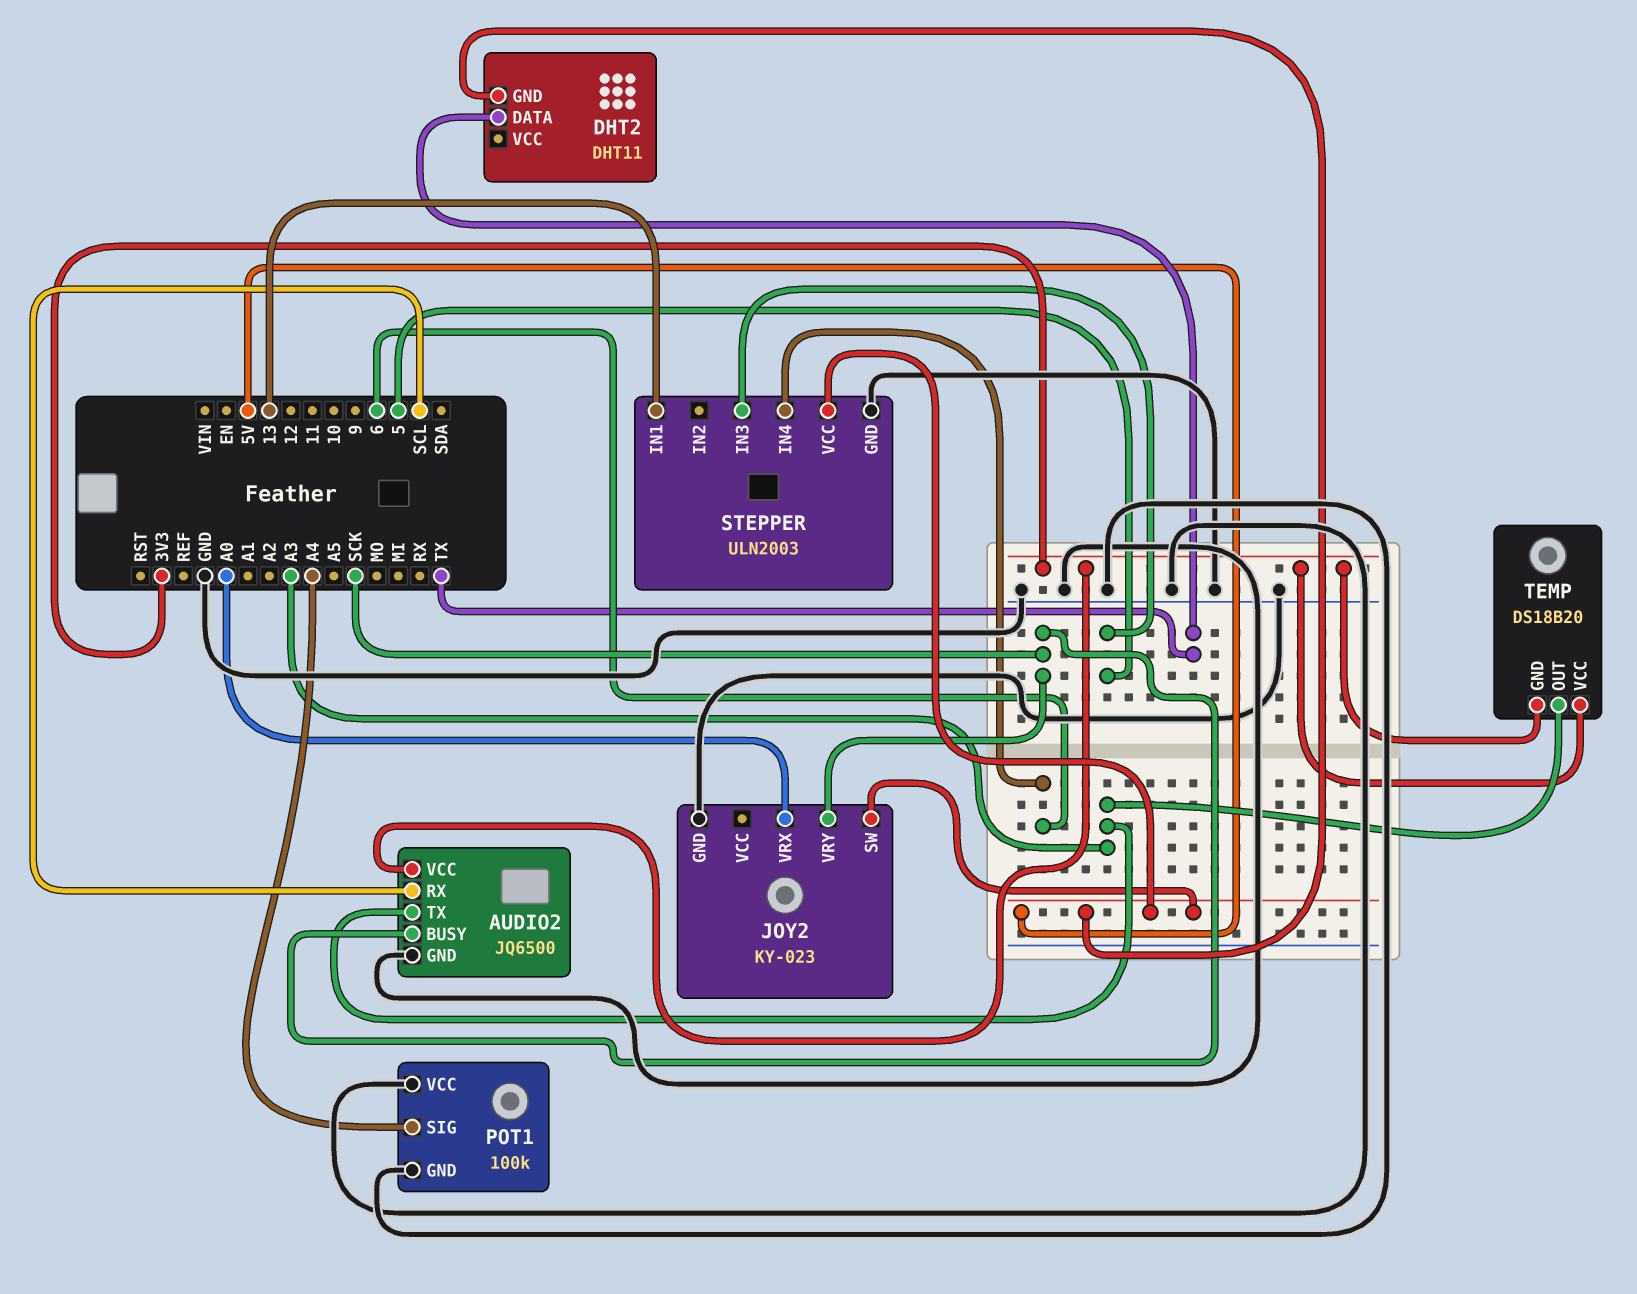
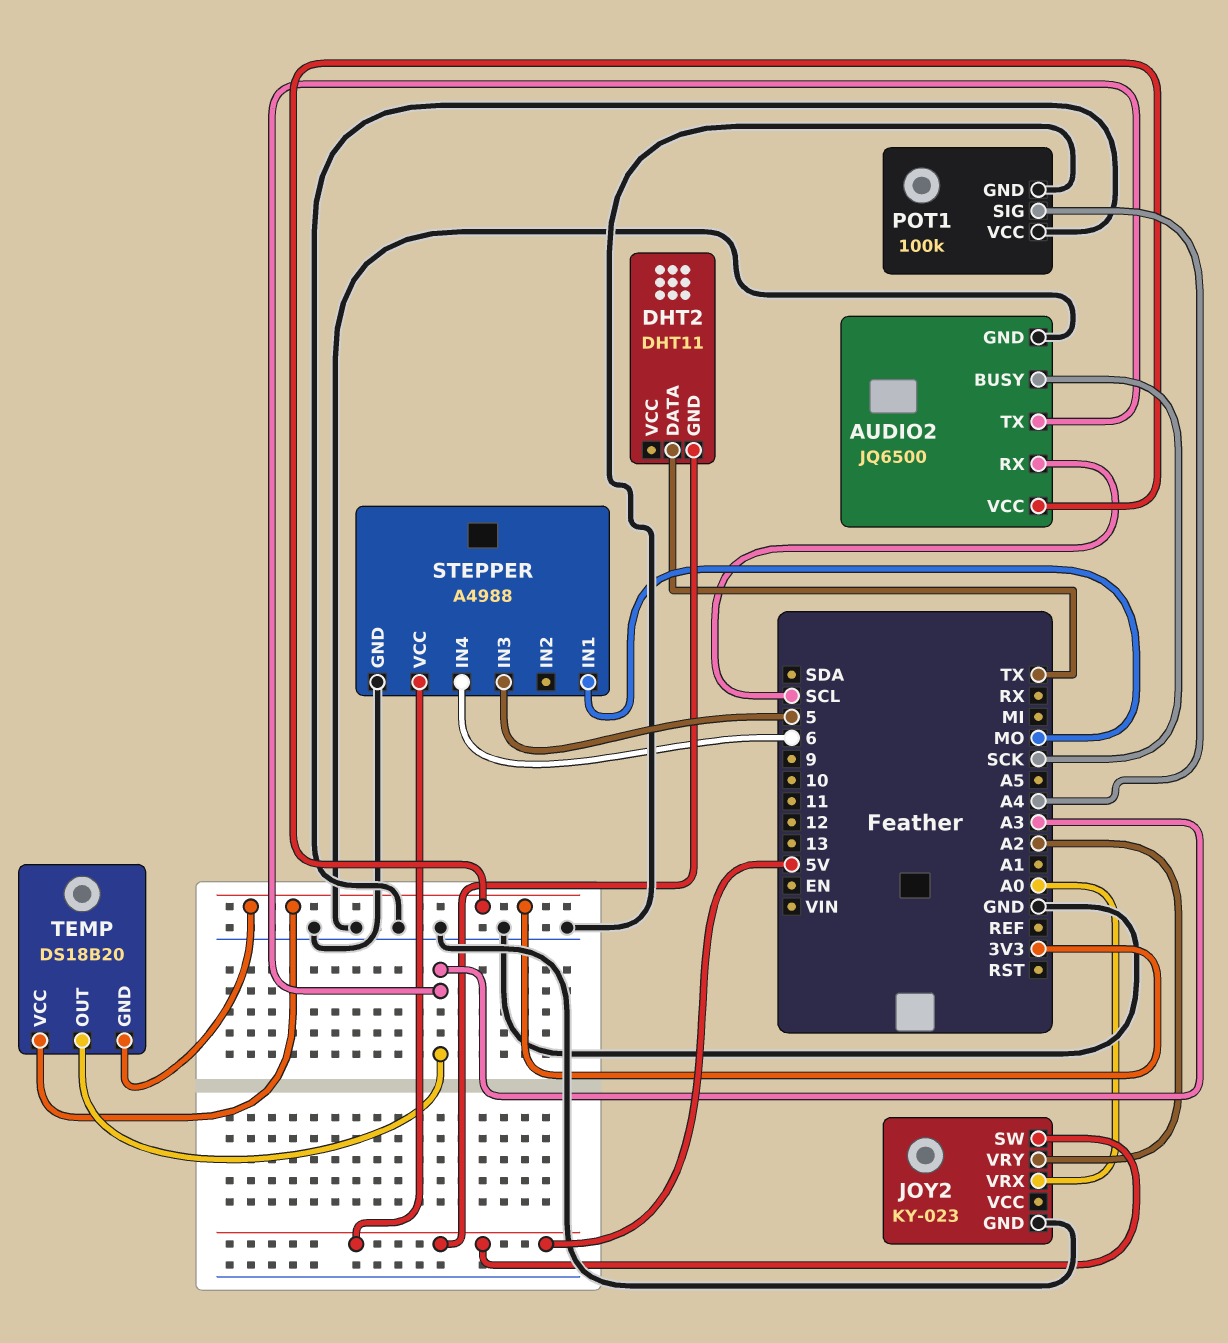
JOY2 pin VRY: SCK -> A2
STEPPER: ULN2003 -> A4988
STEPPER pin IN1: 13 -> MO

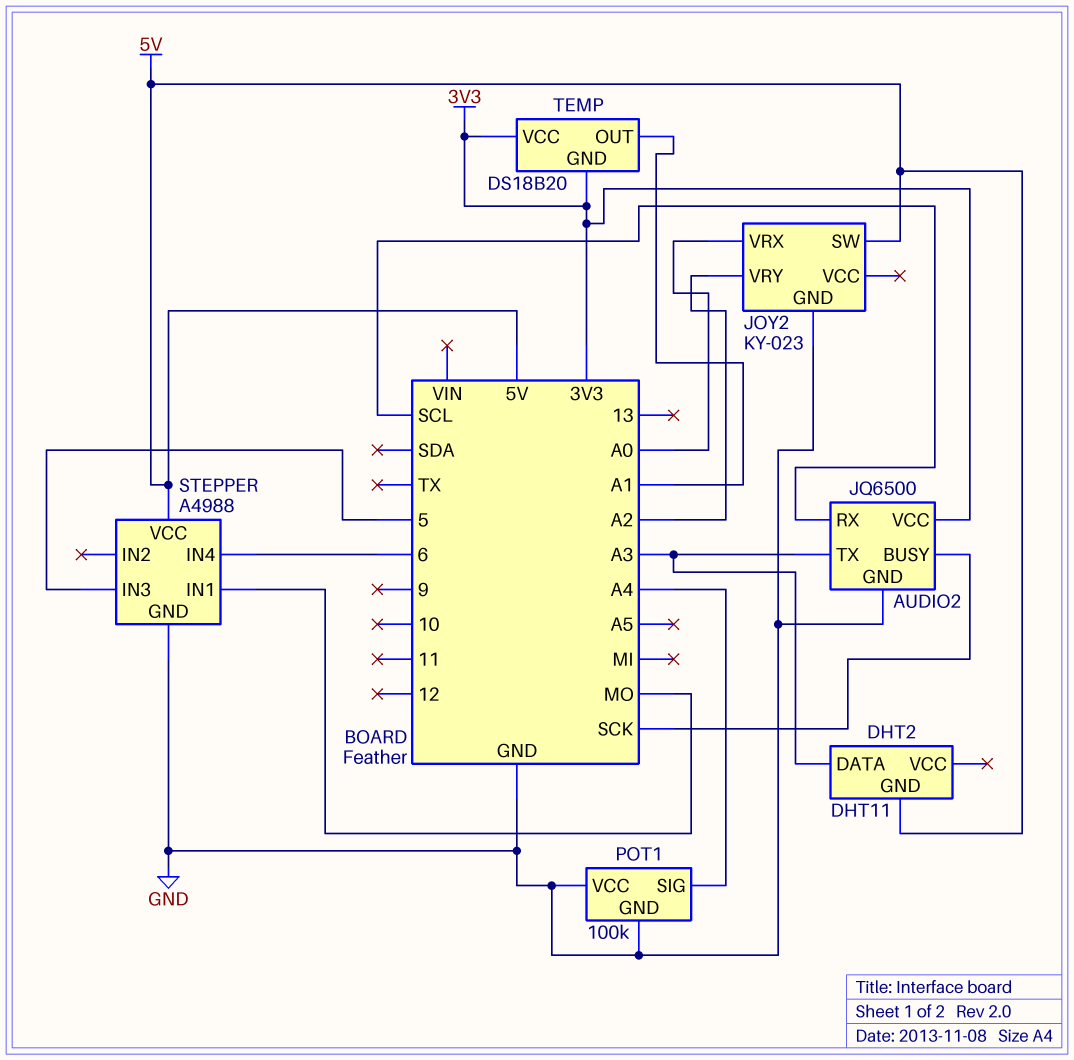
DHT2 pin DATA: TX -> A3
TEMP pin OUT: A3 -> A1

